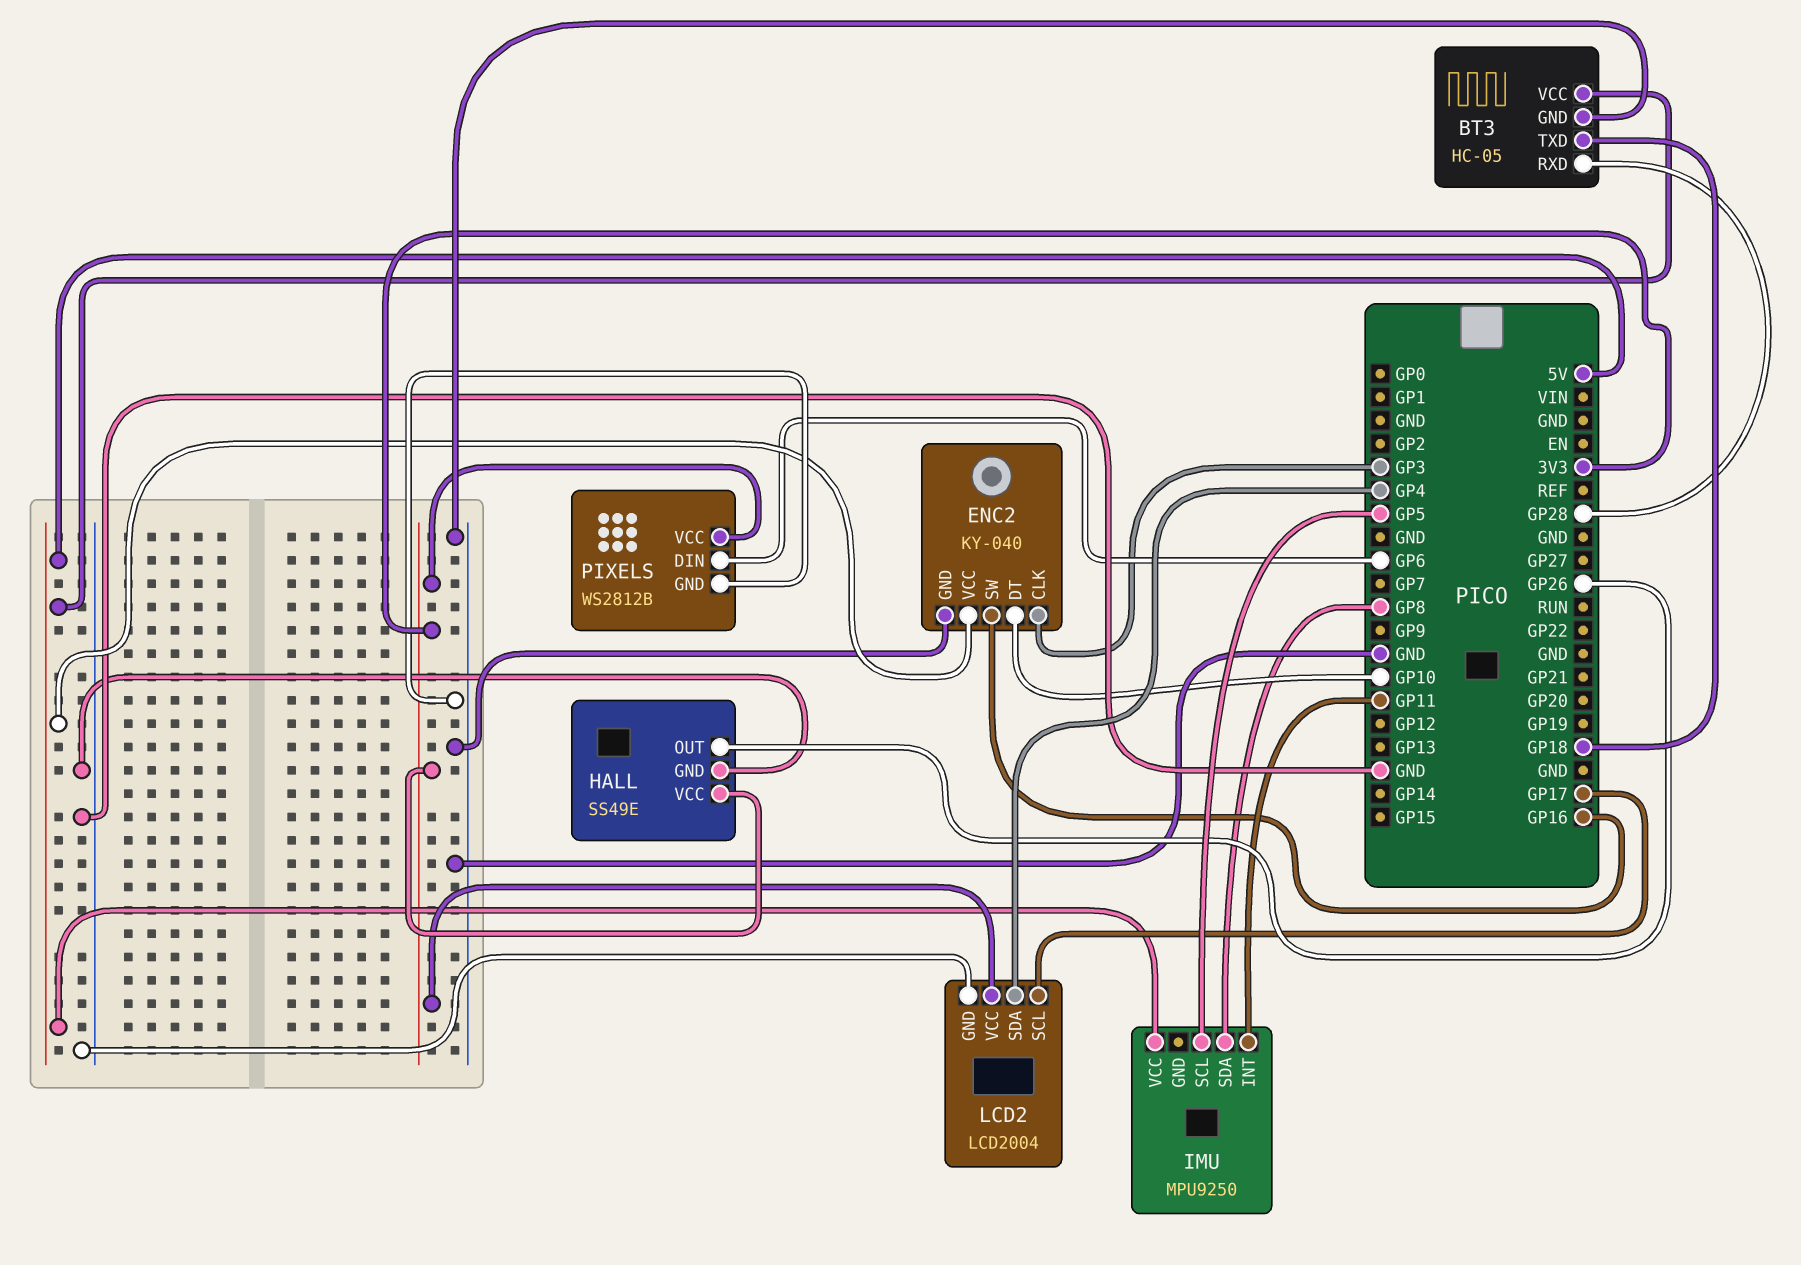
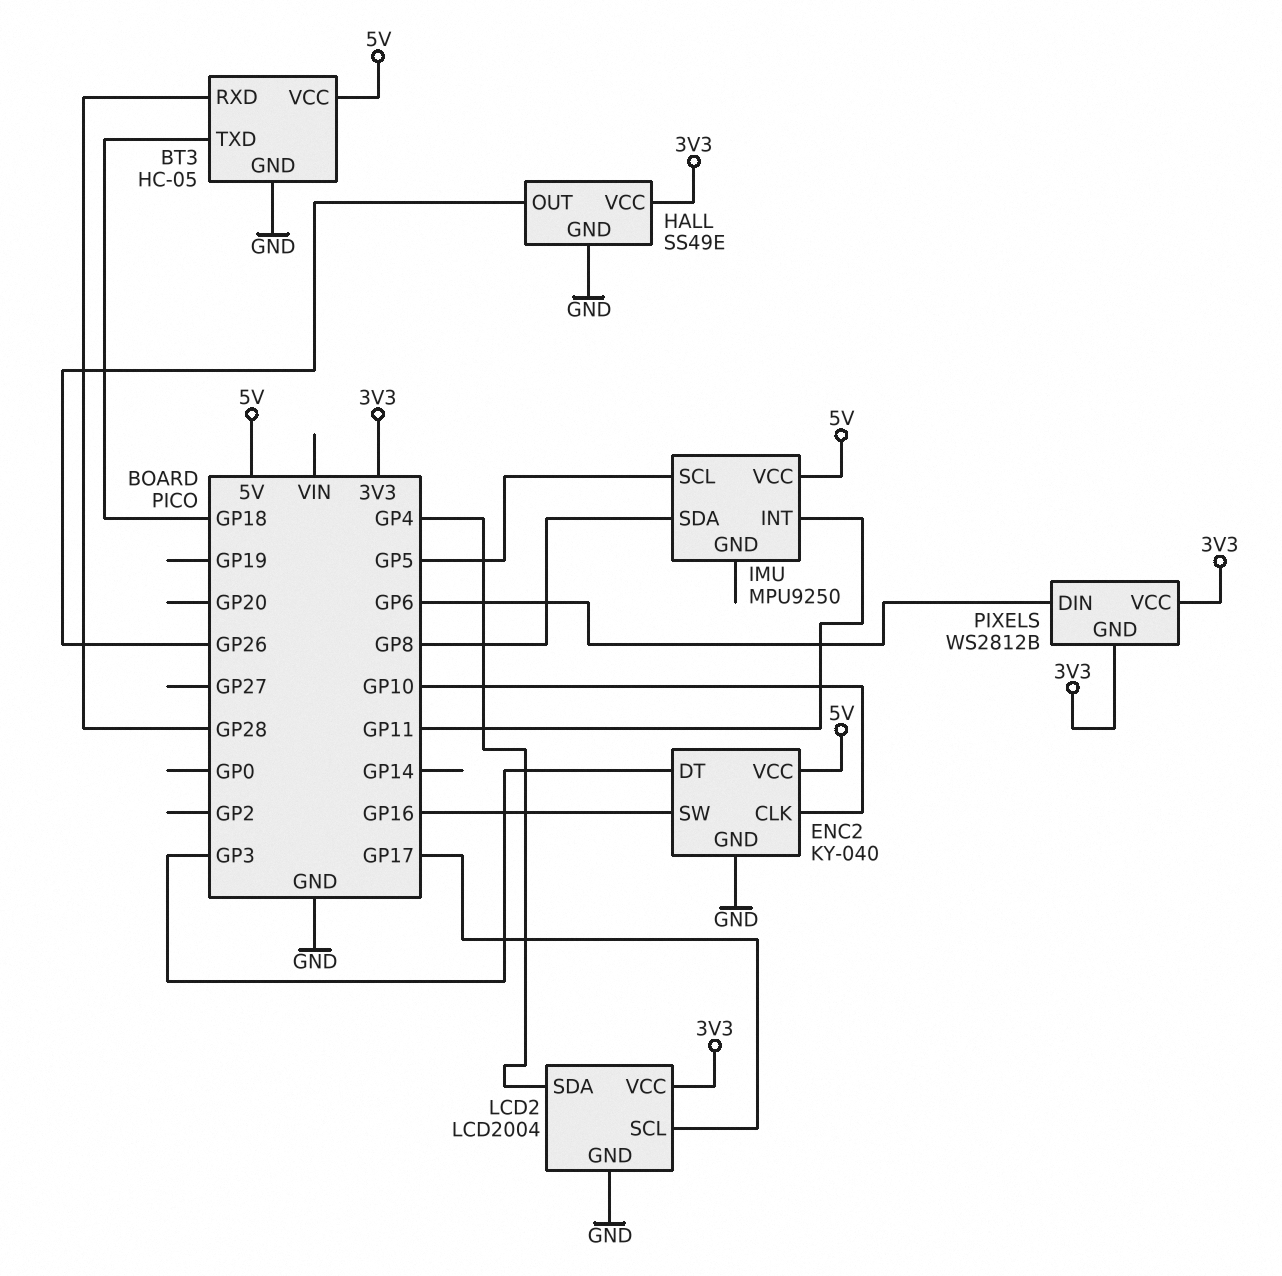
ENC2 pin CLK: GP3 -> GP10
ENC2 pin DT: GP10 -> GP3
PIXELS pin GND: GND -> 3V3

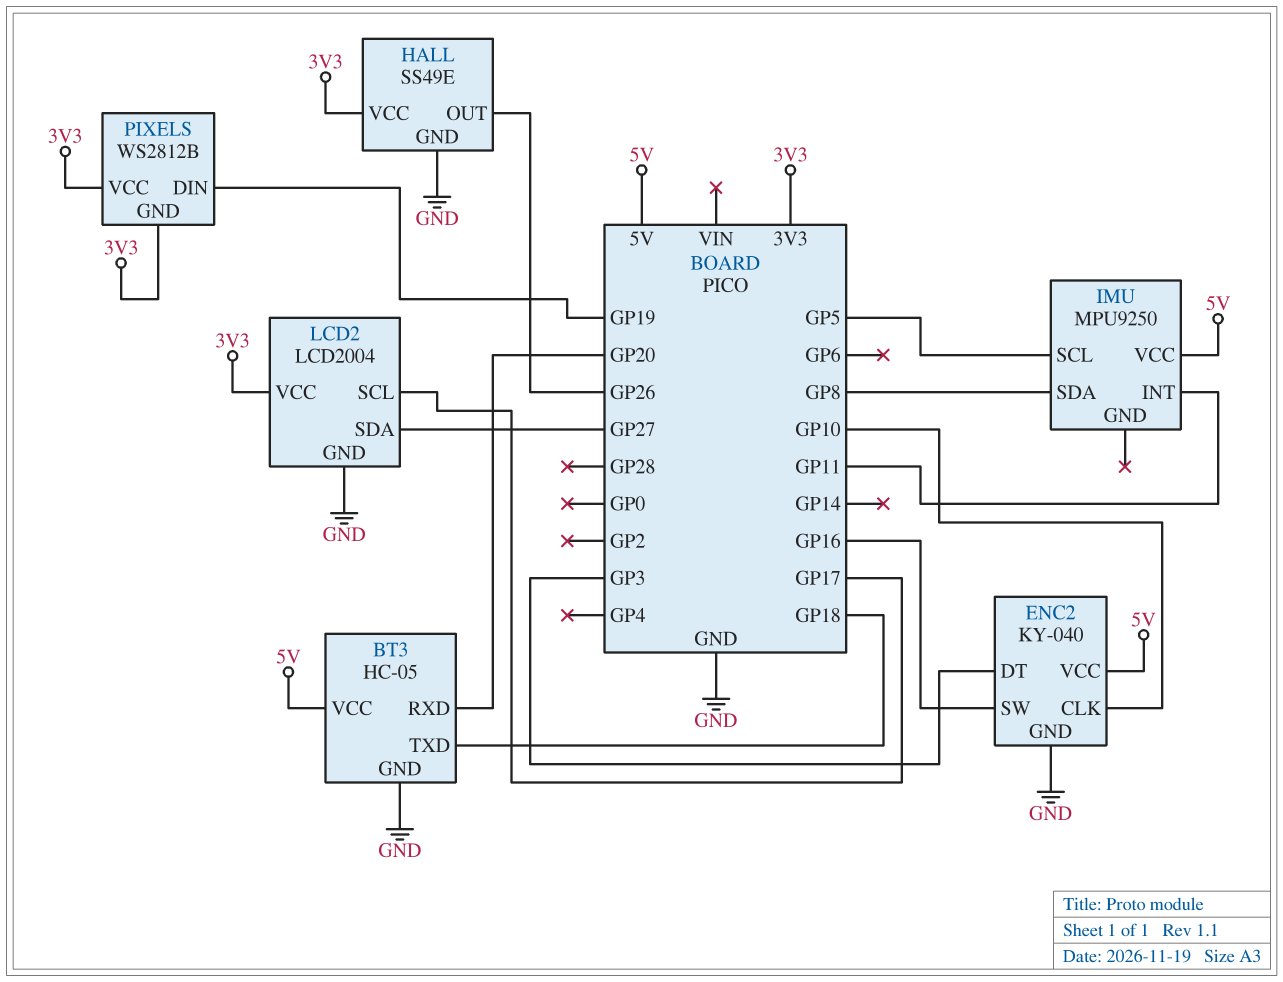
BT3 pin RXD: GP28 -> GP20
LCD2 pin SDA: GP4 -> GP27
PIXELS pin DIN: GP6 -> GP19

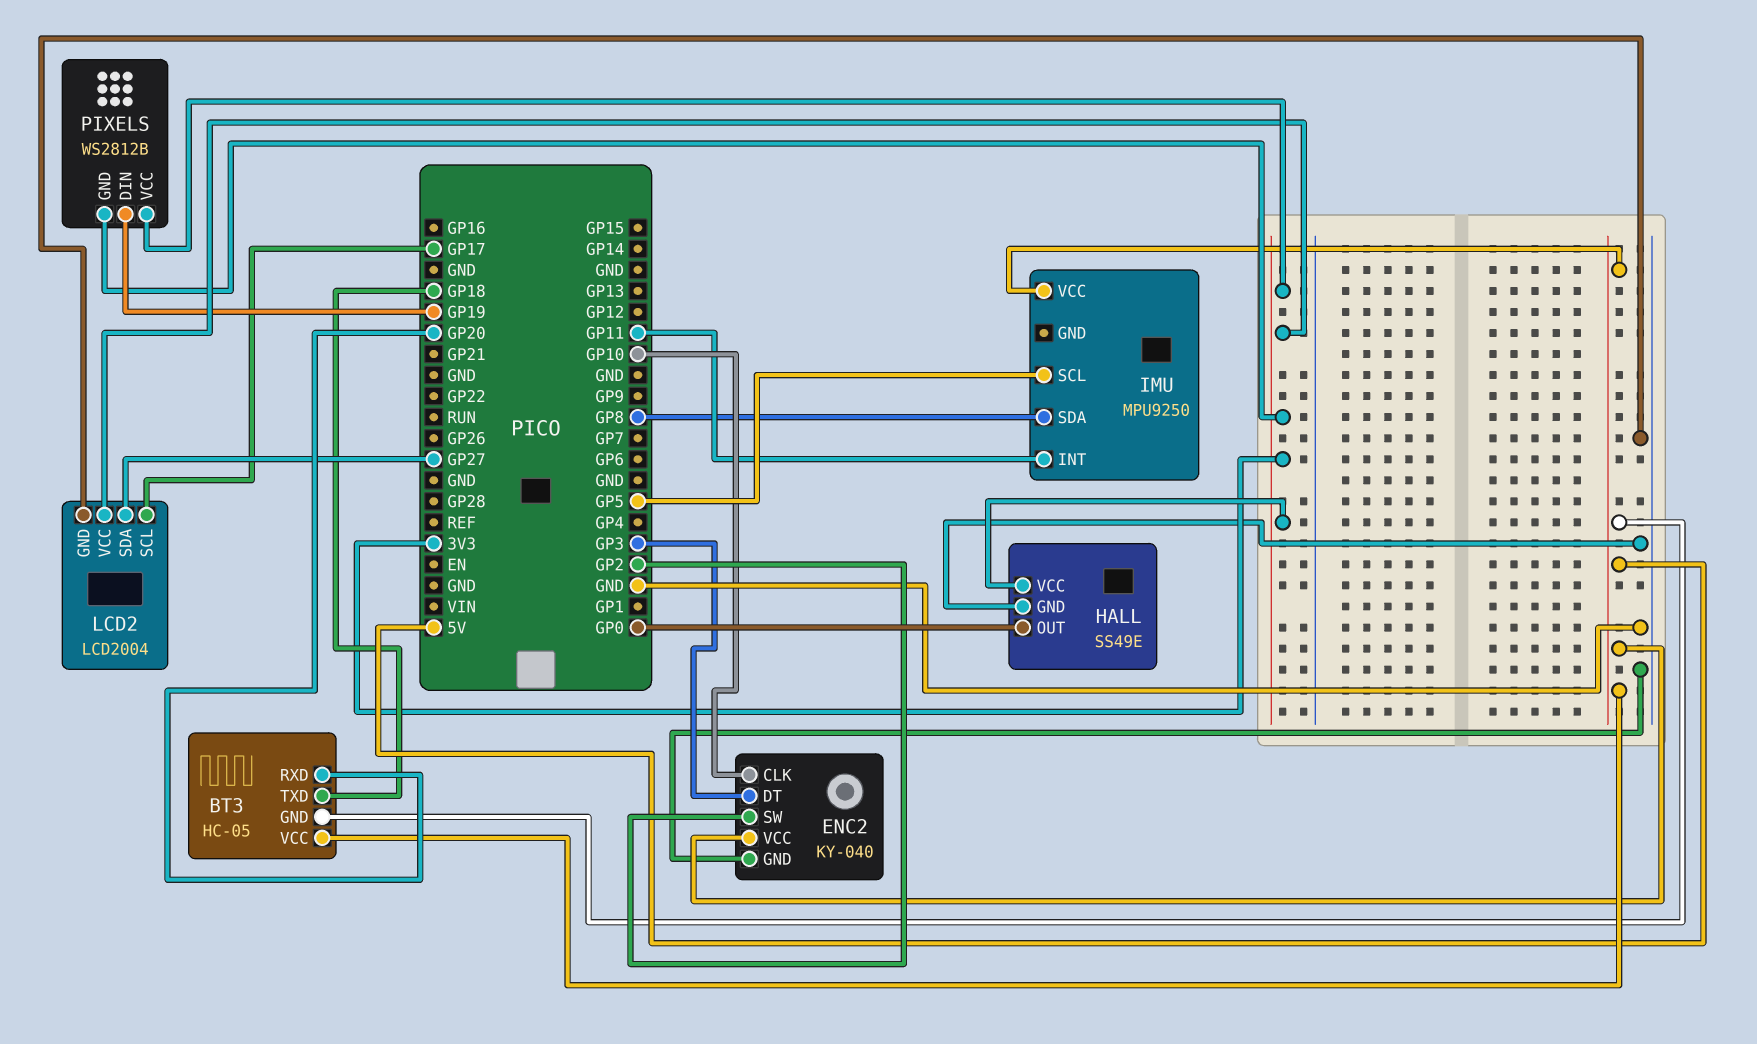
BT3 pin GND: GND -> 5V
ENC2 pin SW: GP16 -> GP2
HALL pin OUT: GP26 -> GP0

